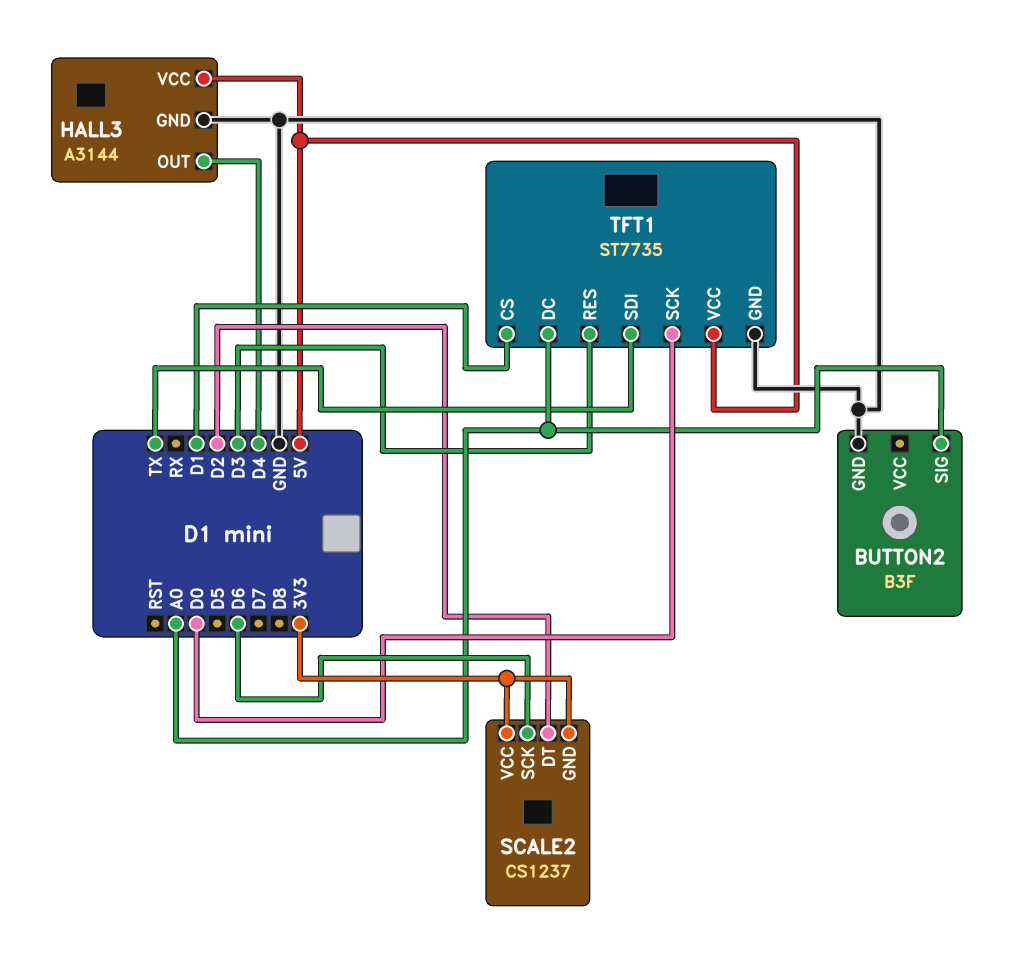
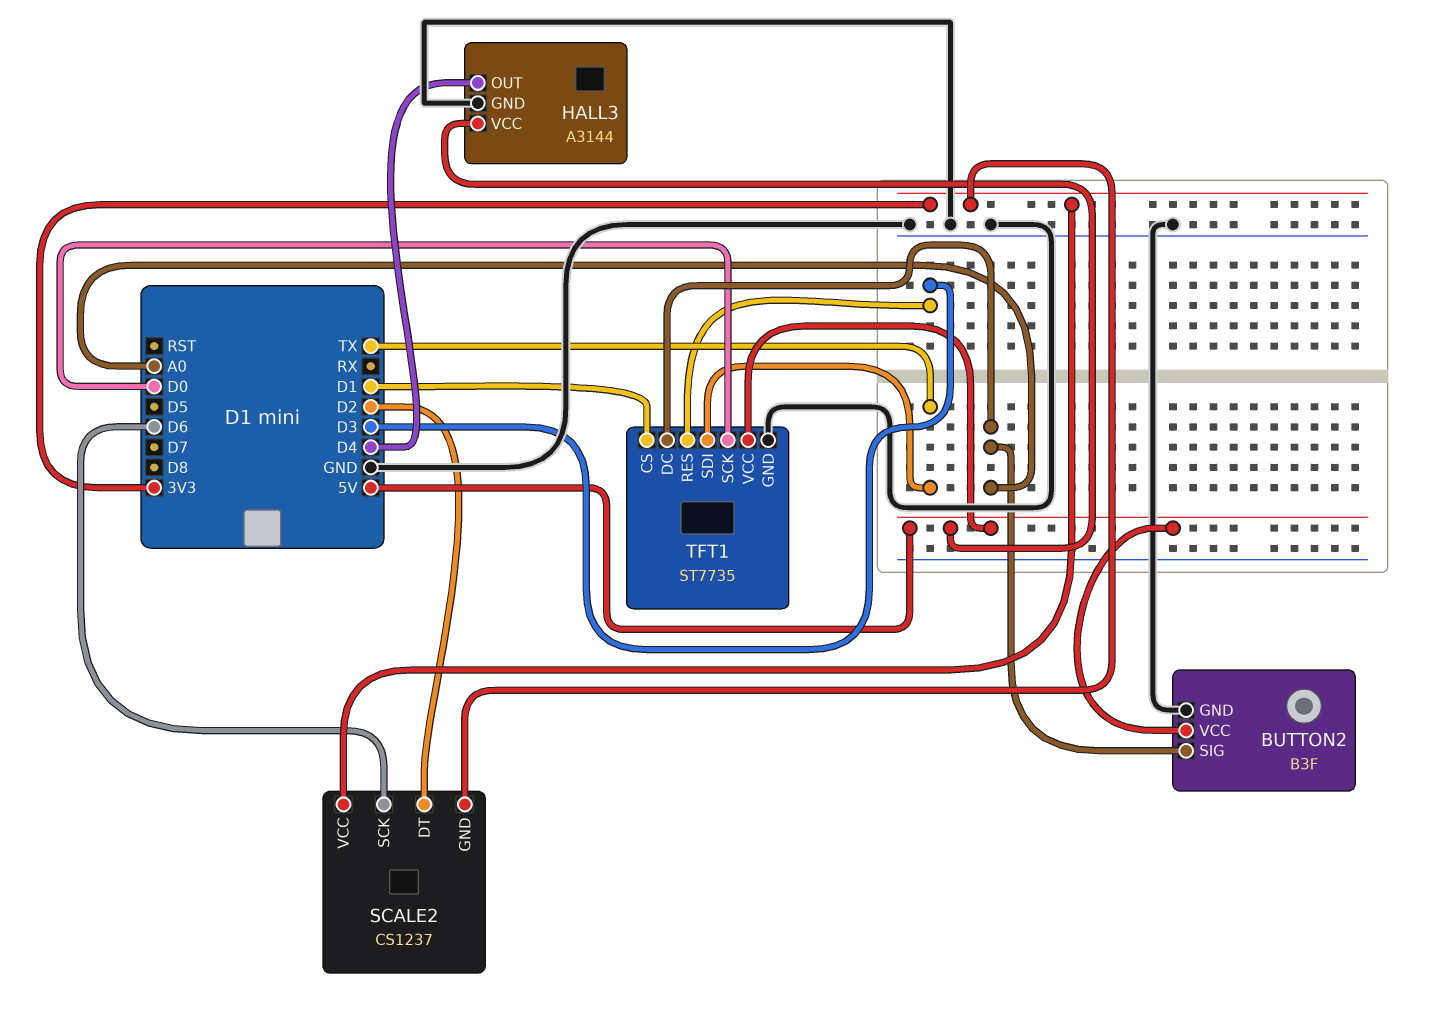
BUTTON2 pin VCC: none -> 5V

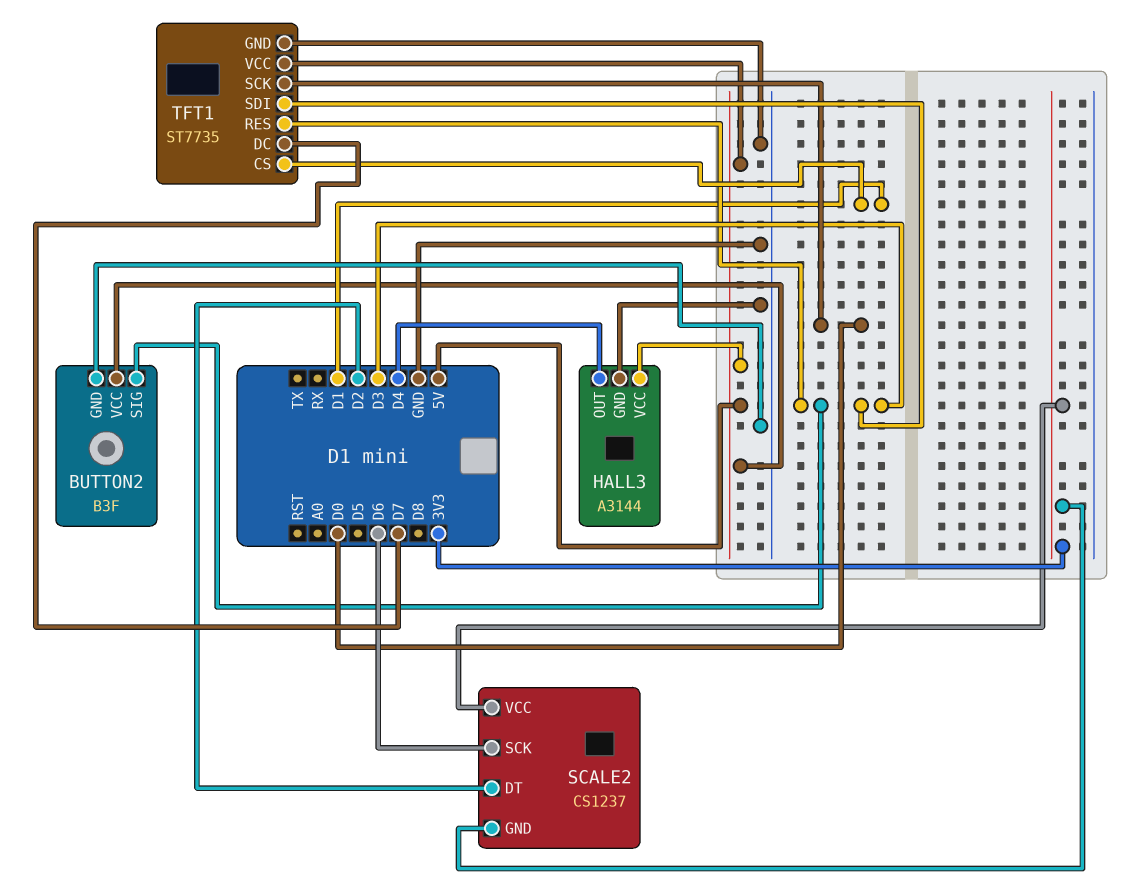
BUTTON2 pin SIG: A0 -> D3
TFT1 pin DC: A0 -> D7
TFT1 pin SDI: TX -> D3

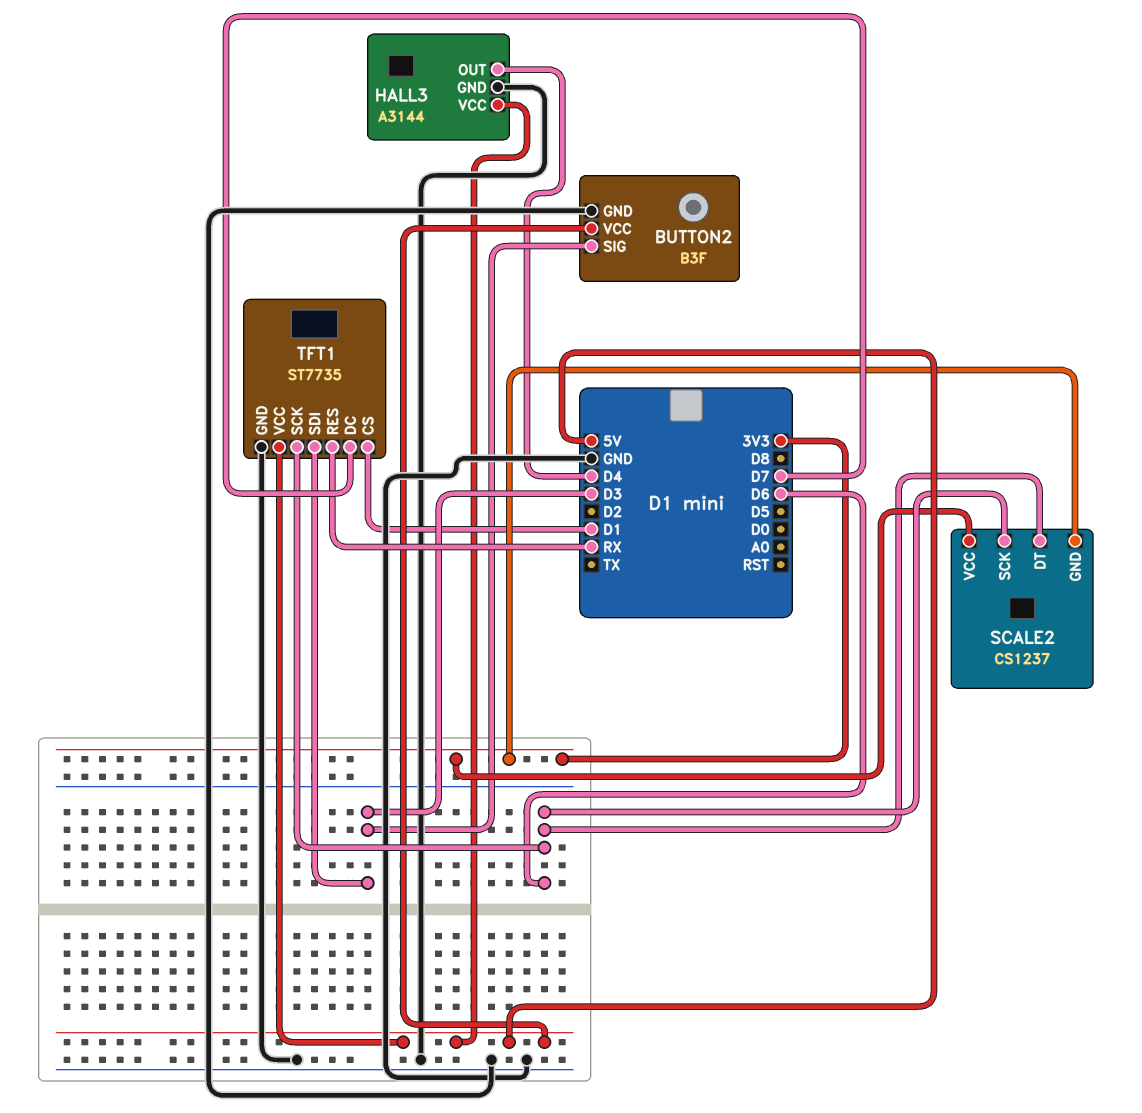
SCALE2 pin DT: D2 -> D6
TFT1 pin RES: D3 -> RX
TFT1 pin SCK: D0 -> D6

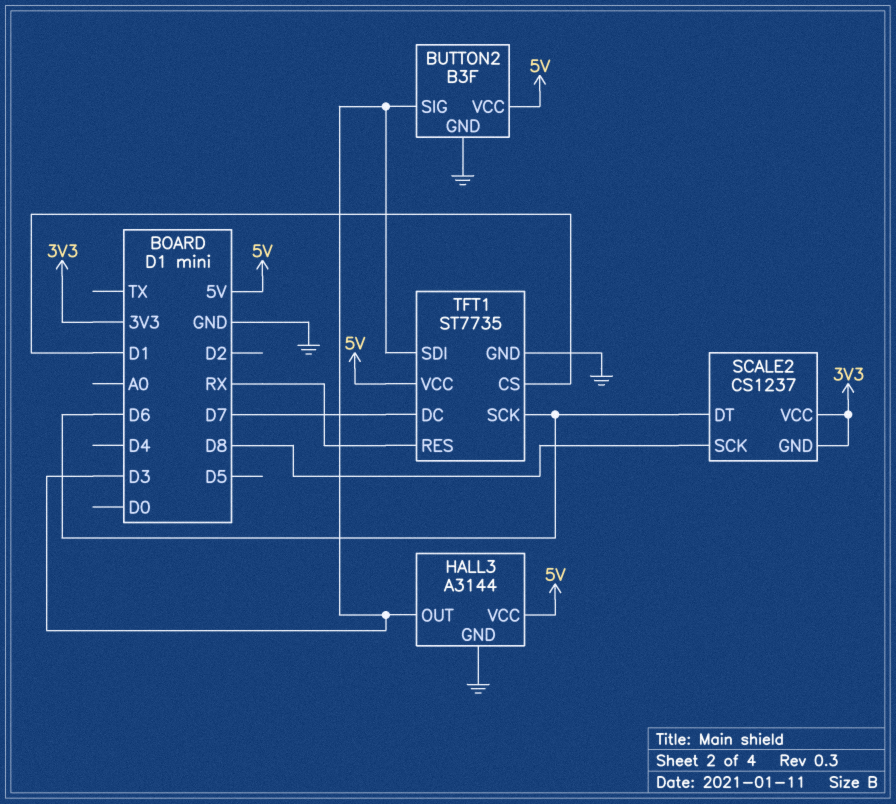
HALL3 pin OUT: D4 -> D3
SCALE2 pin SCK: D6 -> D8

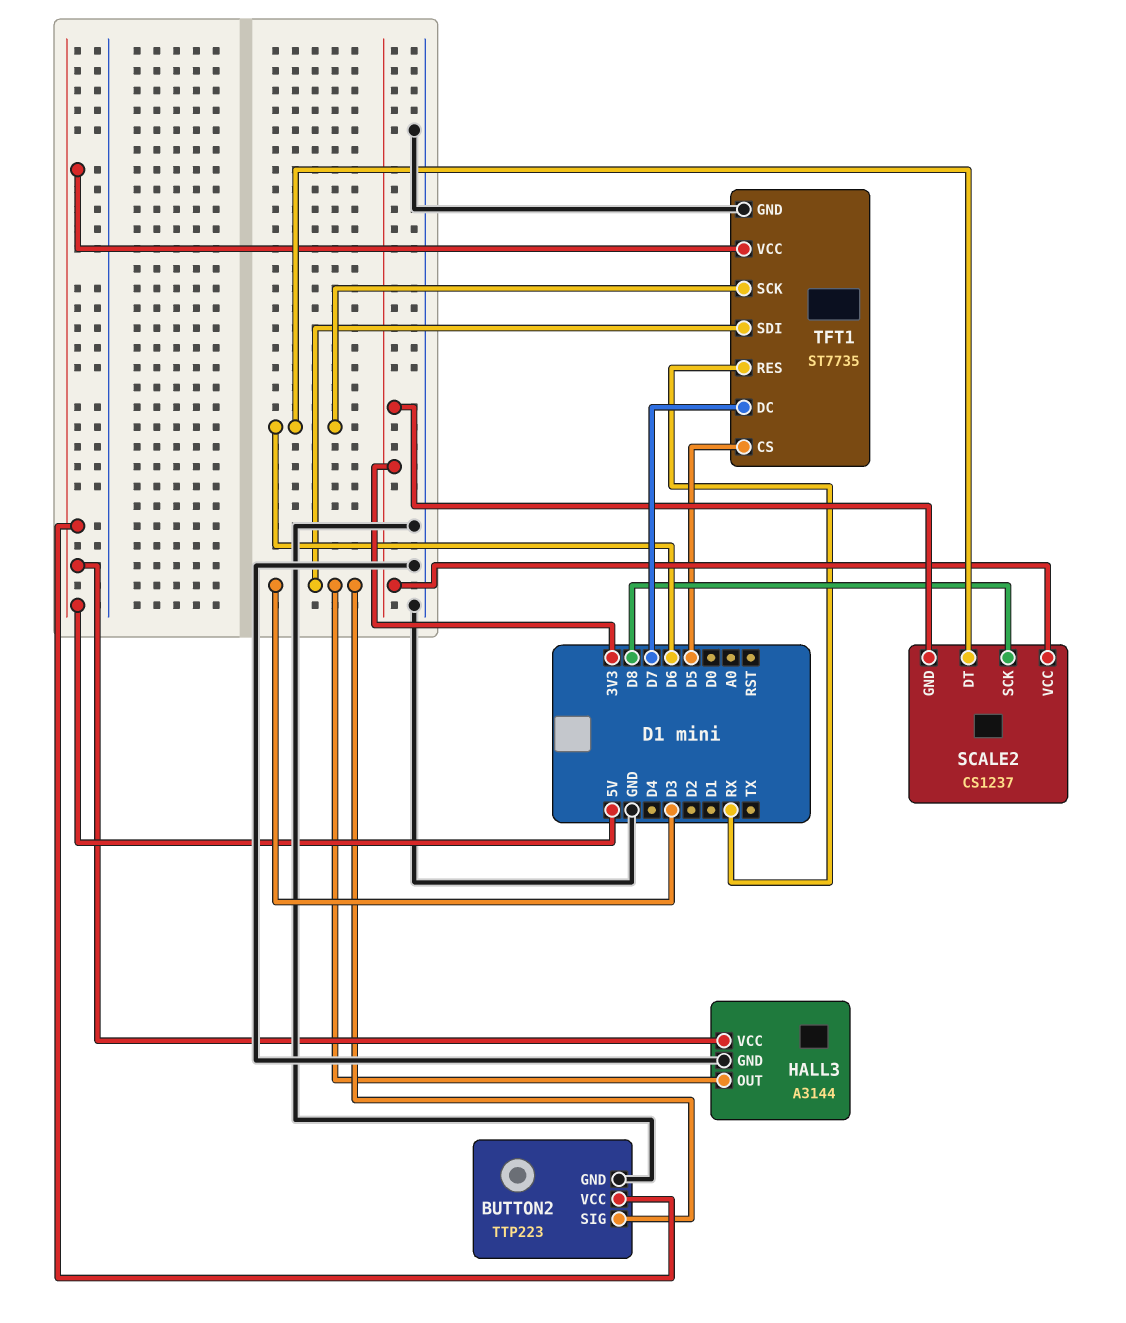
BUTTON2: B3F -> TTP223
TFT1 pin CS: D1 -> D5

